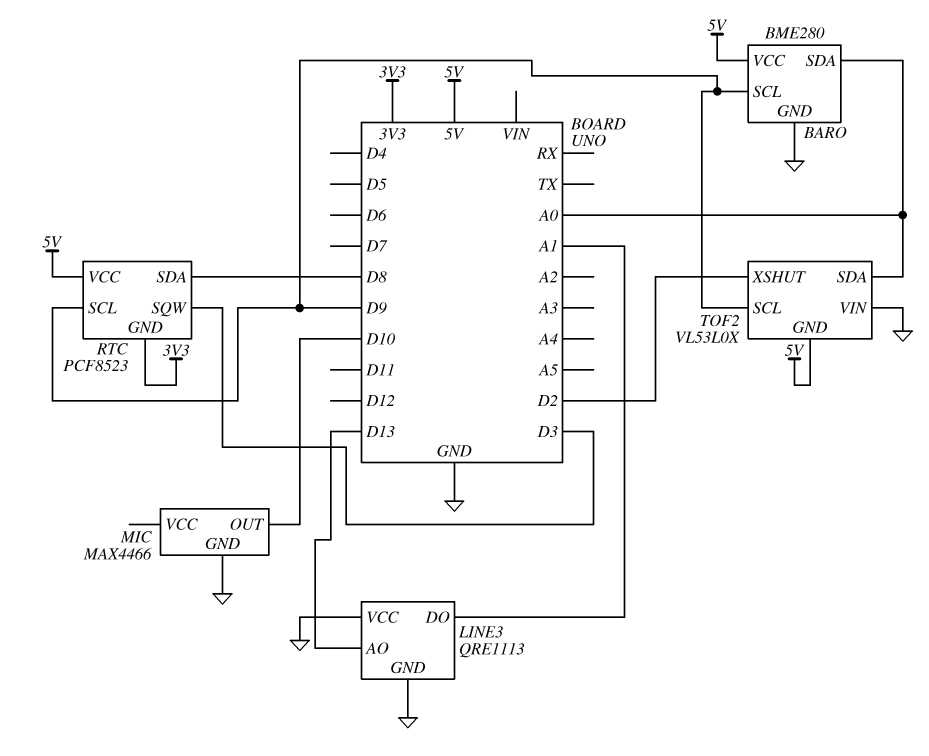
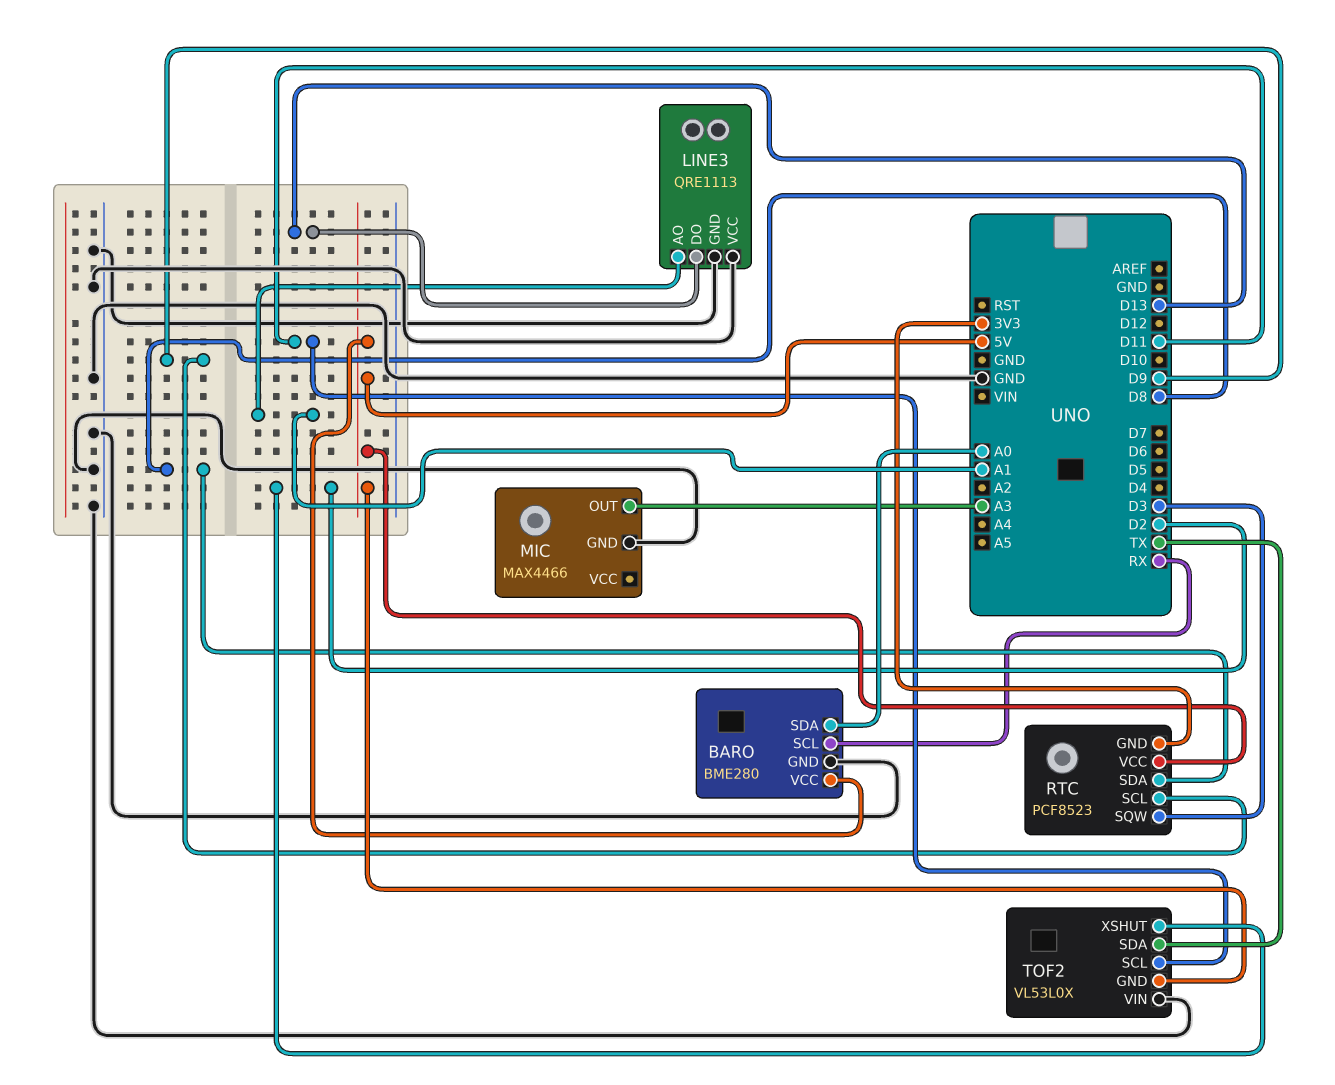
BARO pin SCL: D9 -> RX
LINE3 pin AO: D13 -> A1
LINE3 pin DO: A1 -> D13
MIC pin OUT: D10 -> A3
TOF2 pin SCL: D9 -> D11
TOF2 pin SDA: A0 -> TX

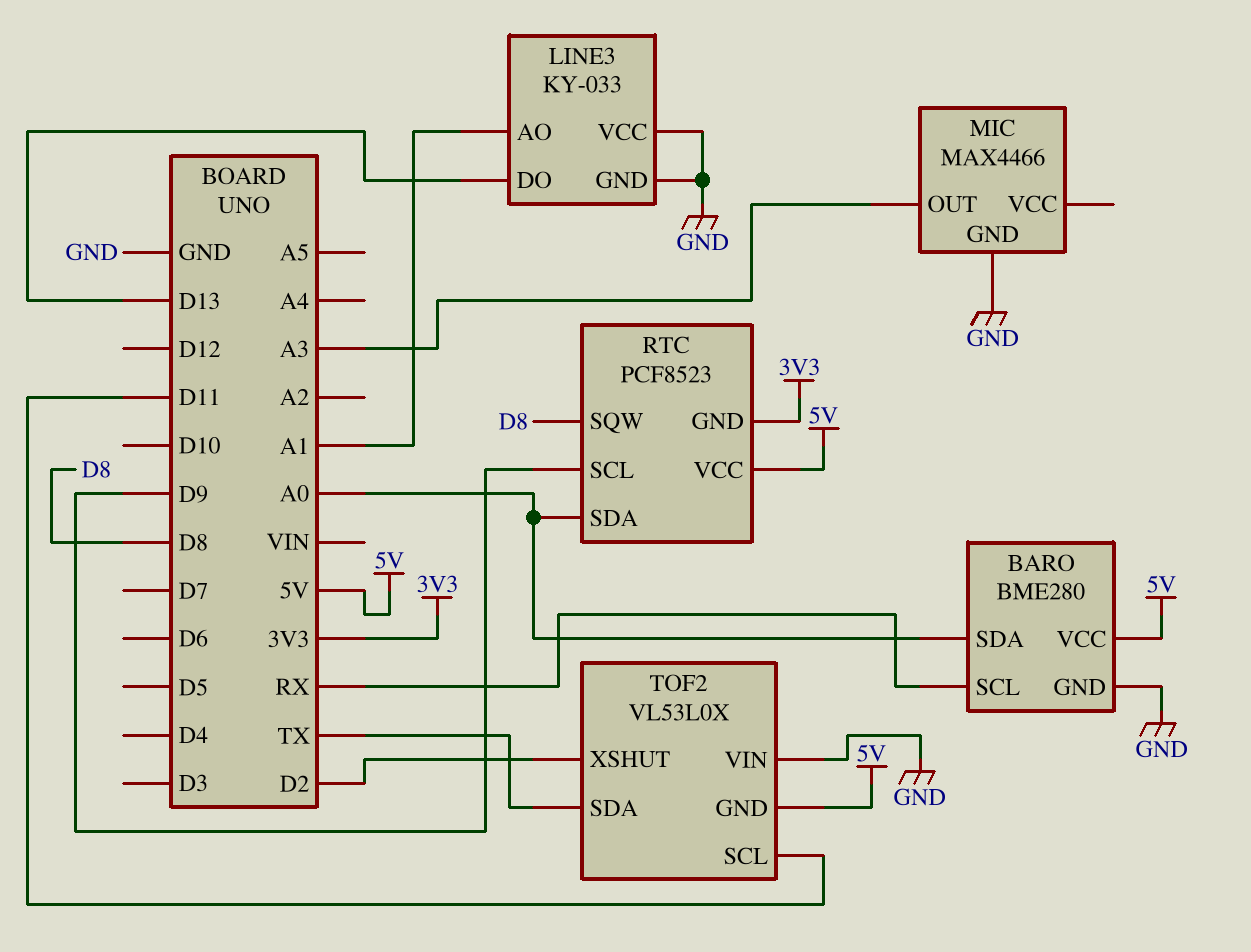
LINE3: QRE1113 -> KY-033
RTC pin SDA: D8 -> A0
RTC pin SQW: D3 -> D8

